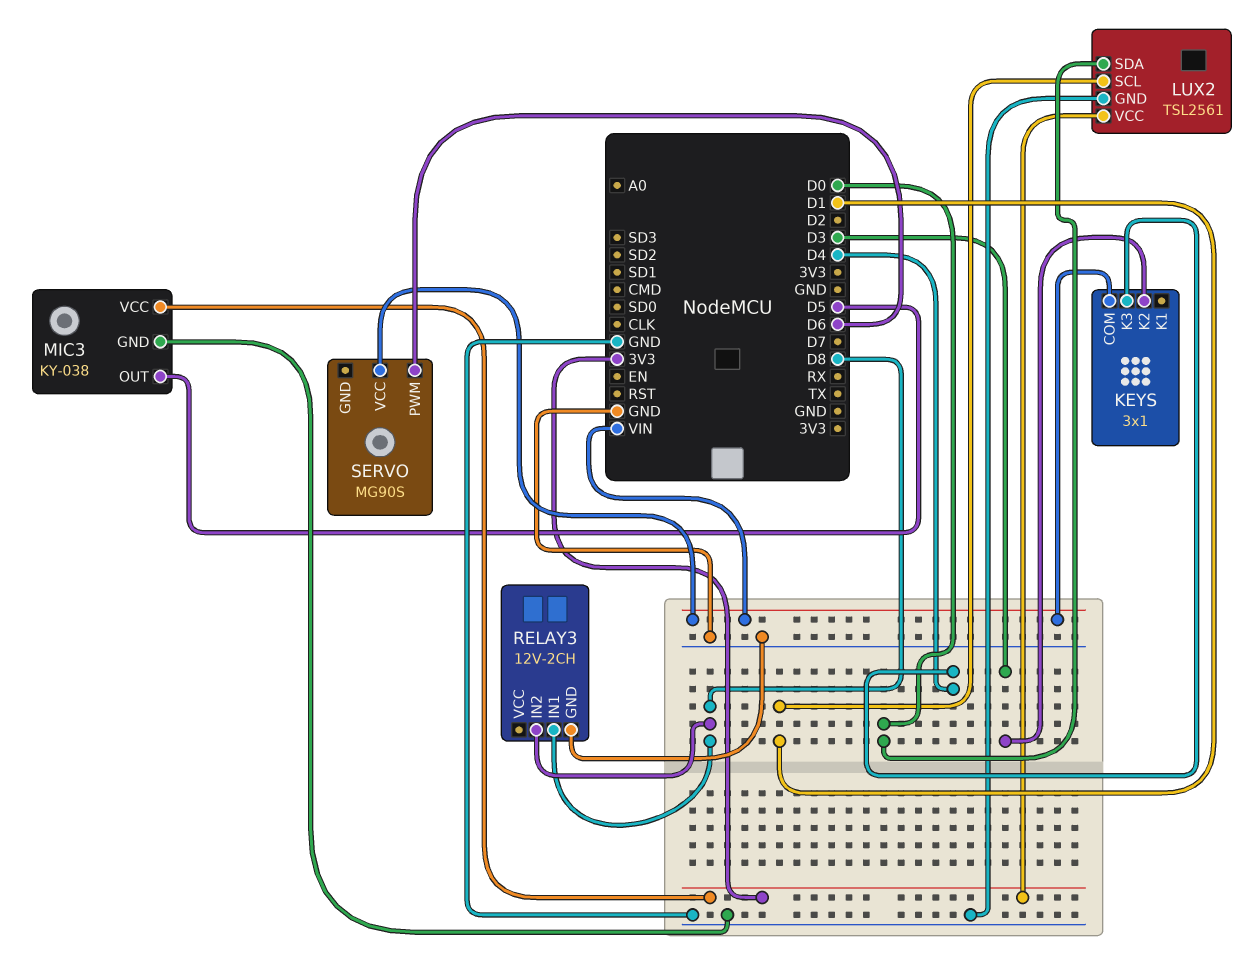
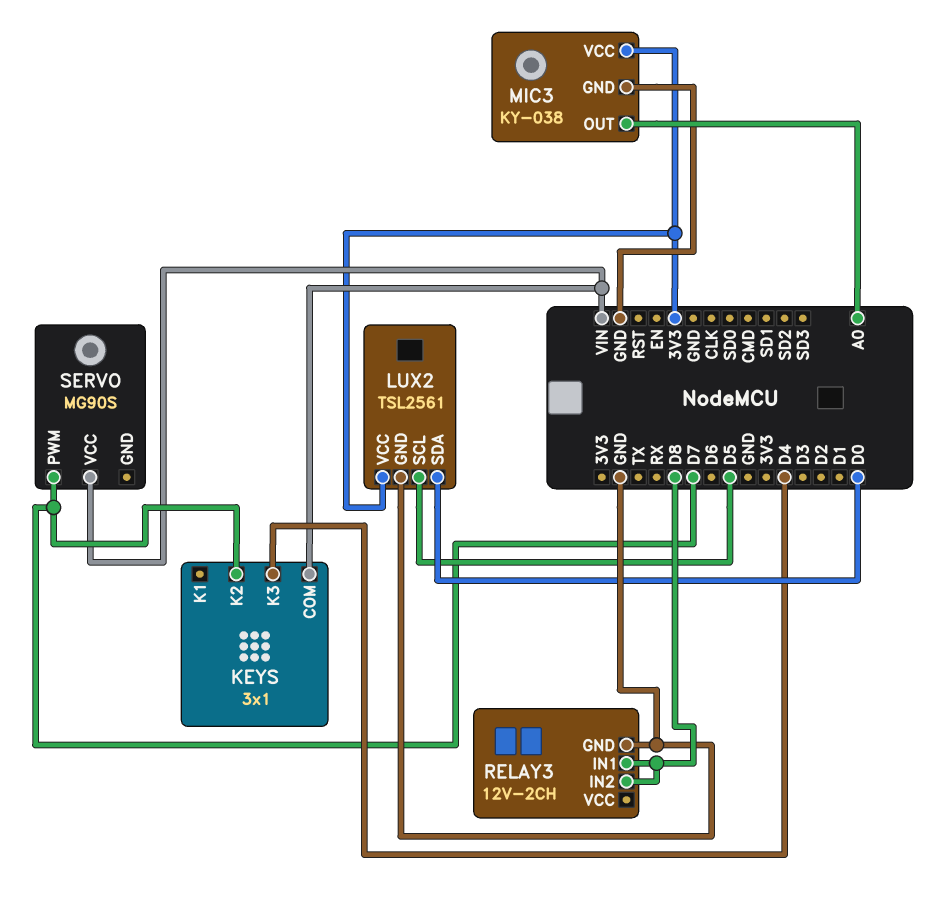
KEYS pin K2: D3 -> D7
LUX2 pin SCL: D1 -> D5
MIC3 pin OUT: D5 -> A0
SERVO pin PWM: D6 -> D7

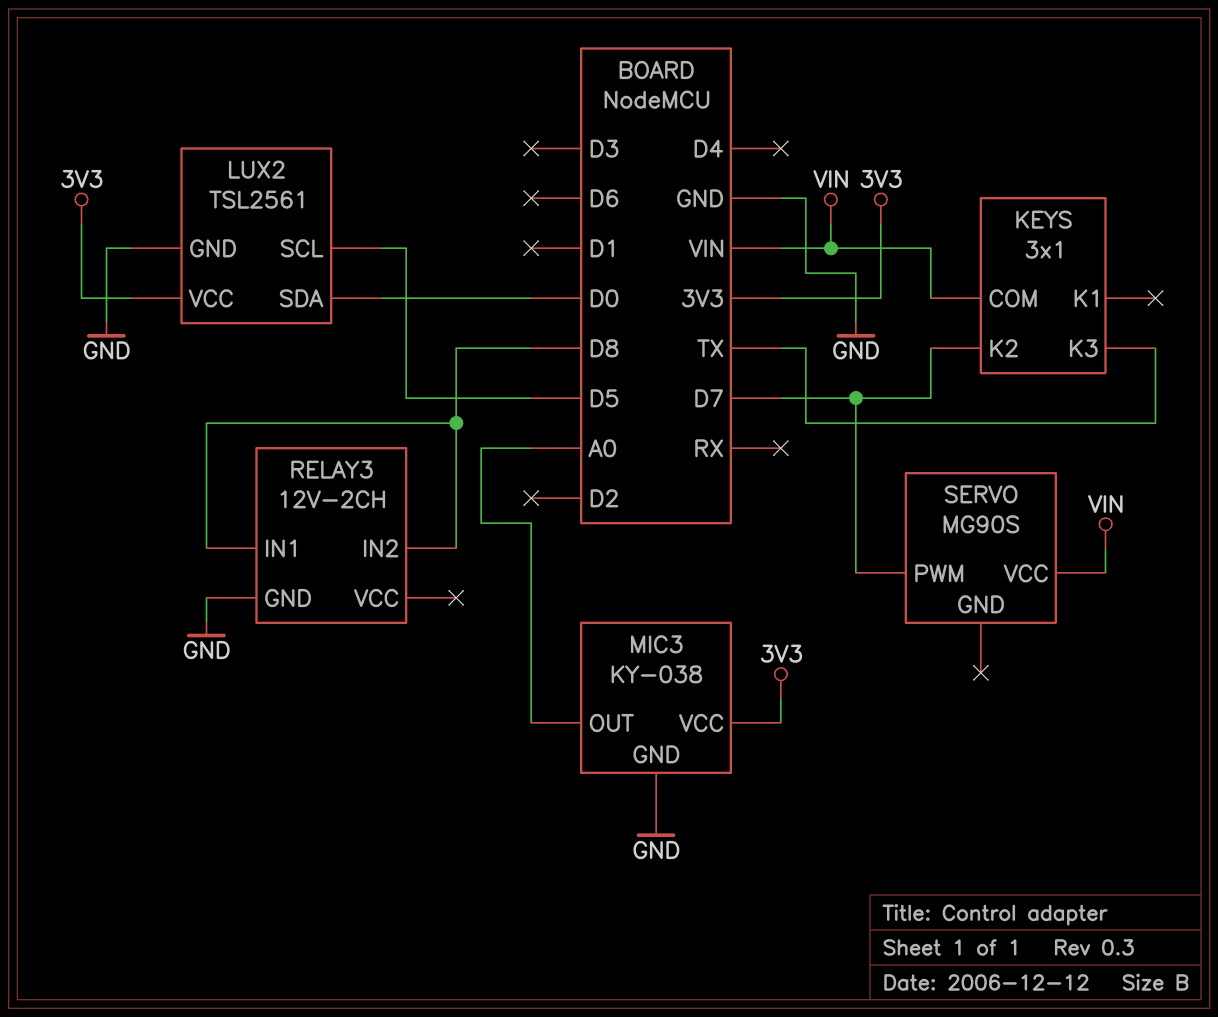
KEYS pin K3: D4 -> TX

